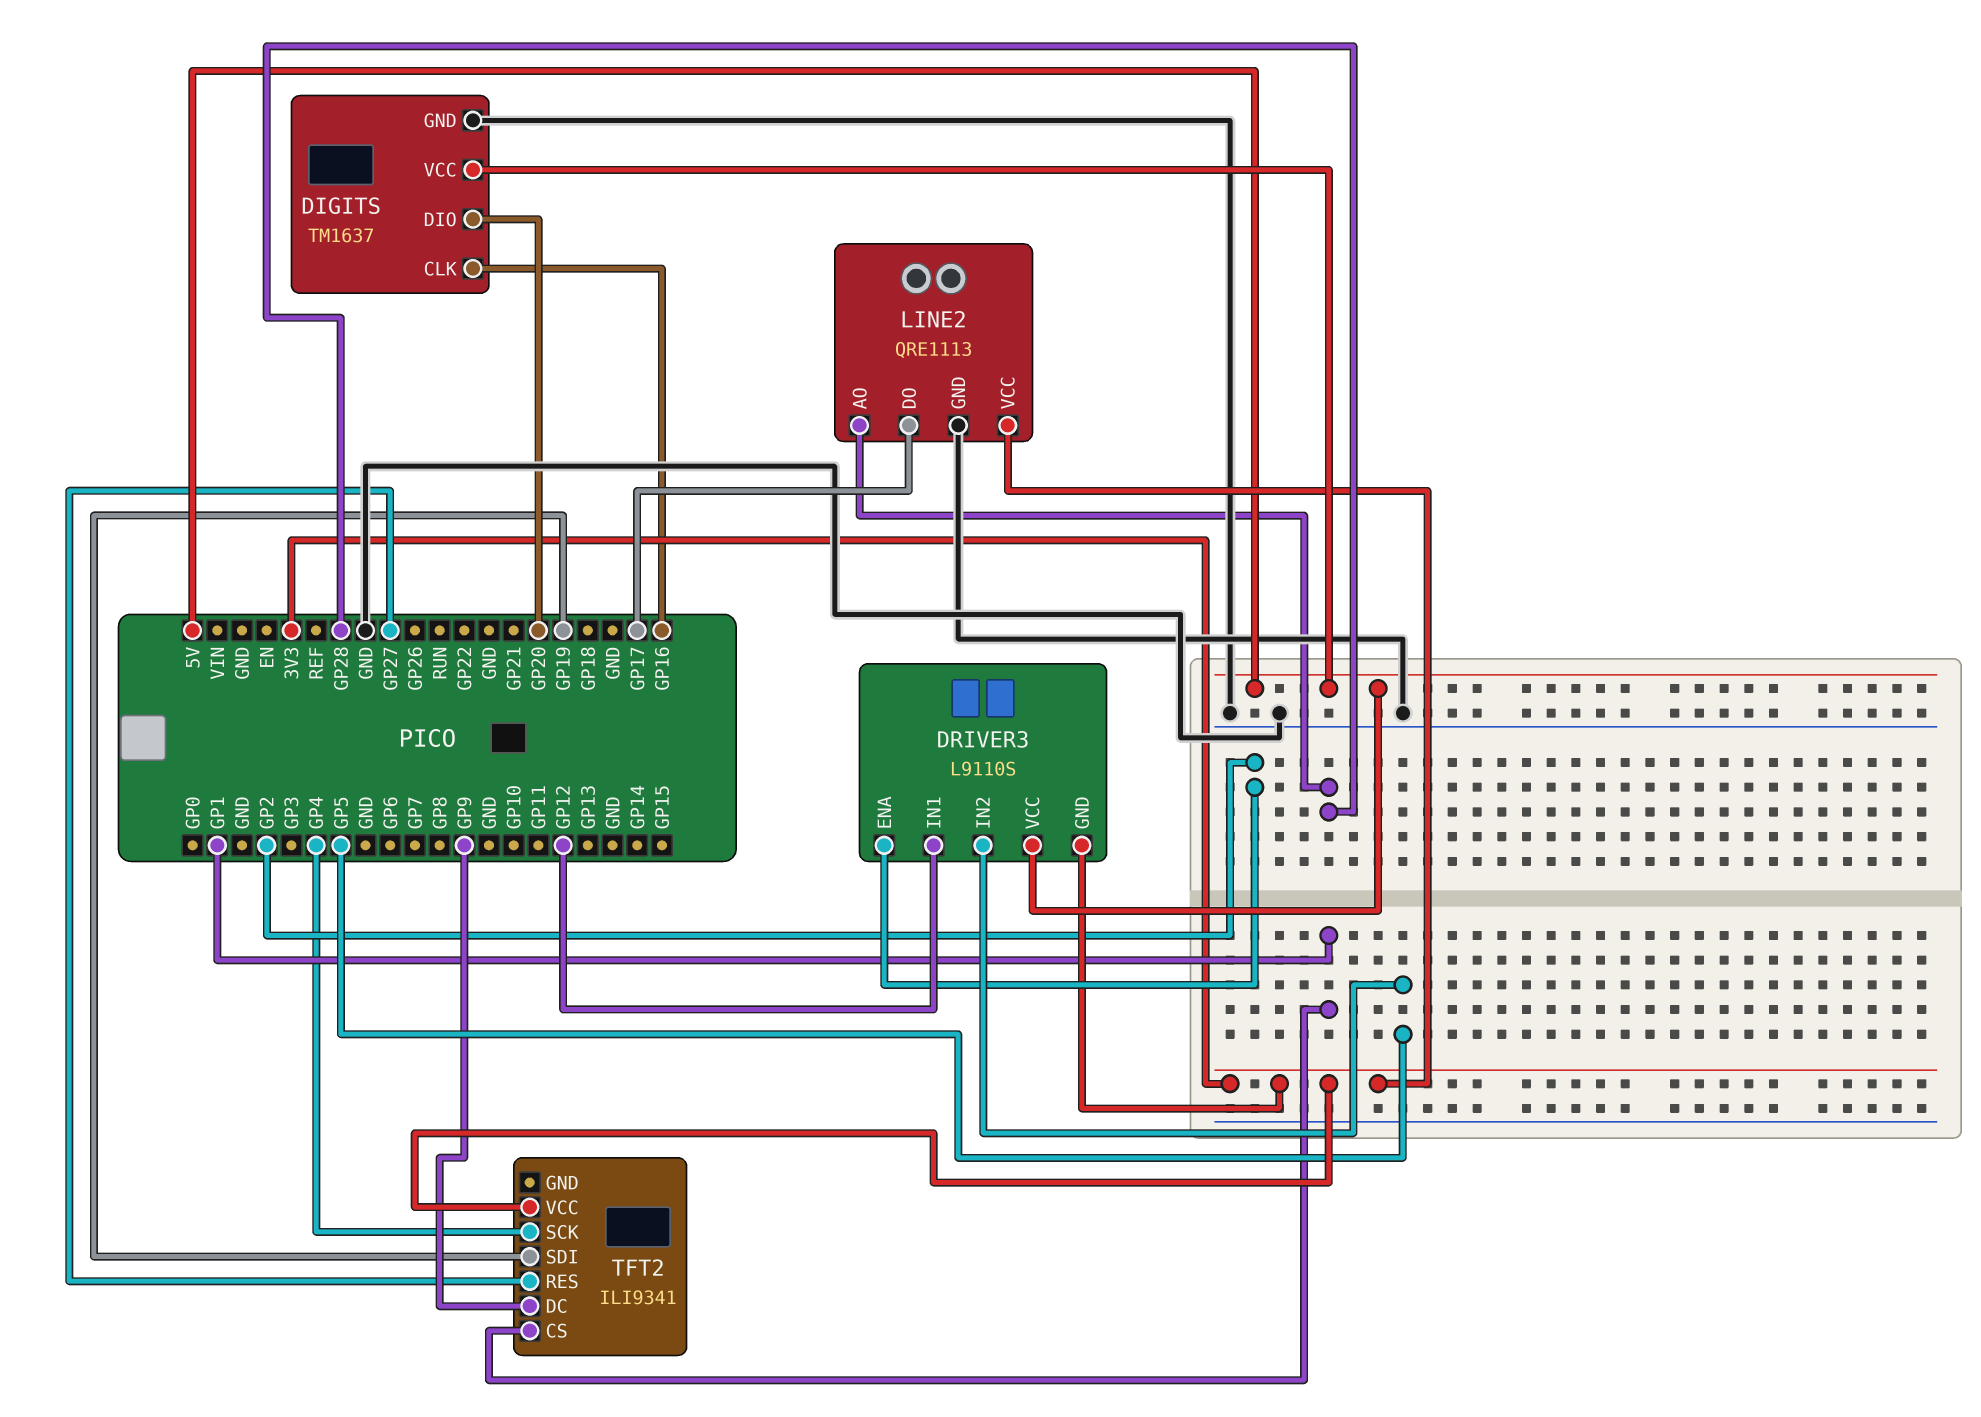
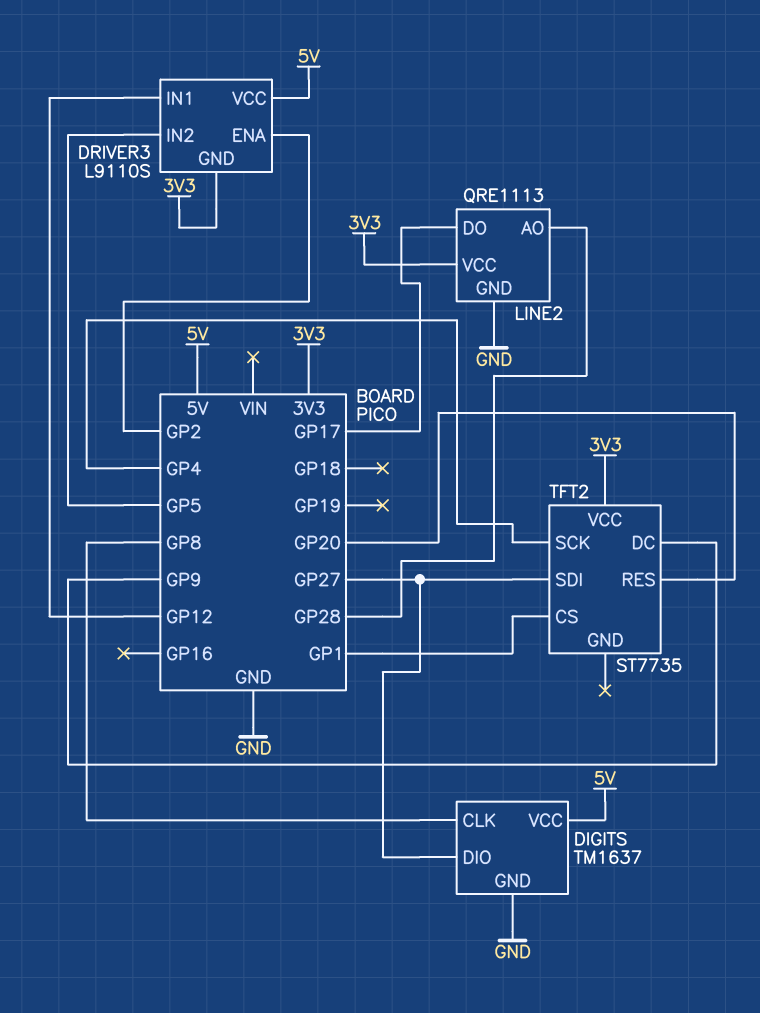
DIGITS pin CLK: GP16 -> GP8
DIGITS pin DIO: GP20 -> GP27
TFT2: ILI9341 -> ST7735
TFT2 pin RES: GP27 -> GP20
TFT2 pin SDI: GP19 -> GP27

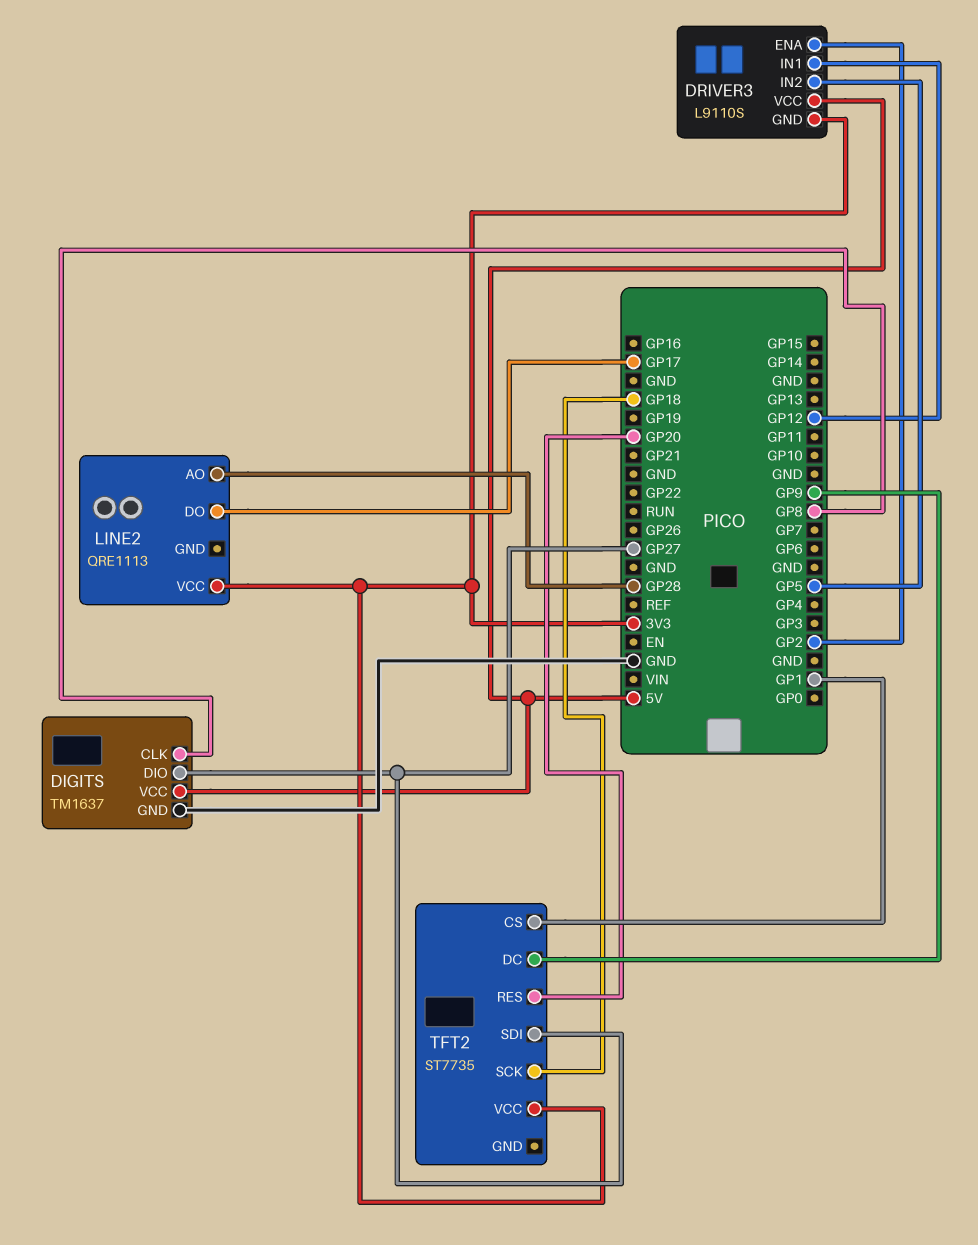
LINE2 pin GND: GND -> none
TFT2 pin SCK: GP4 -> GP18

